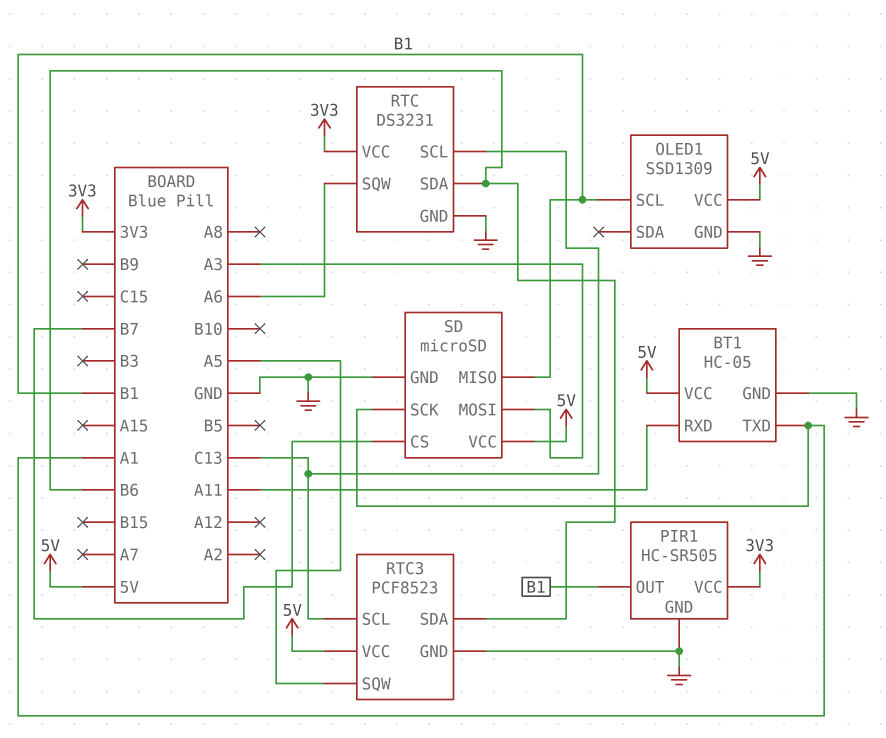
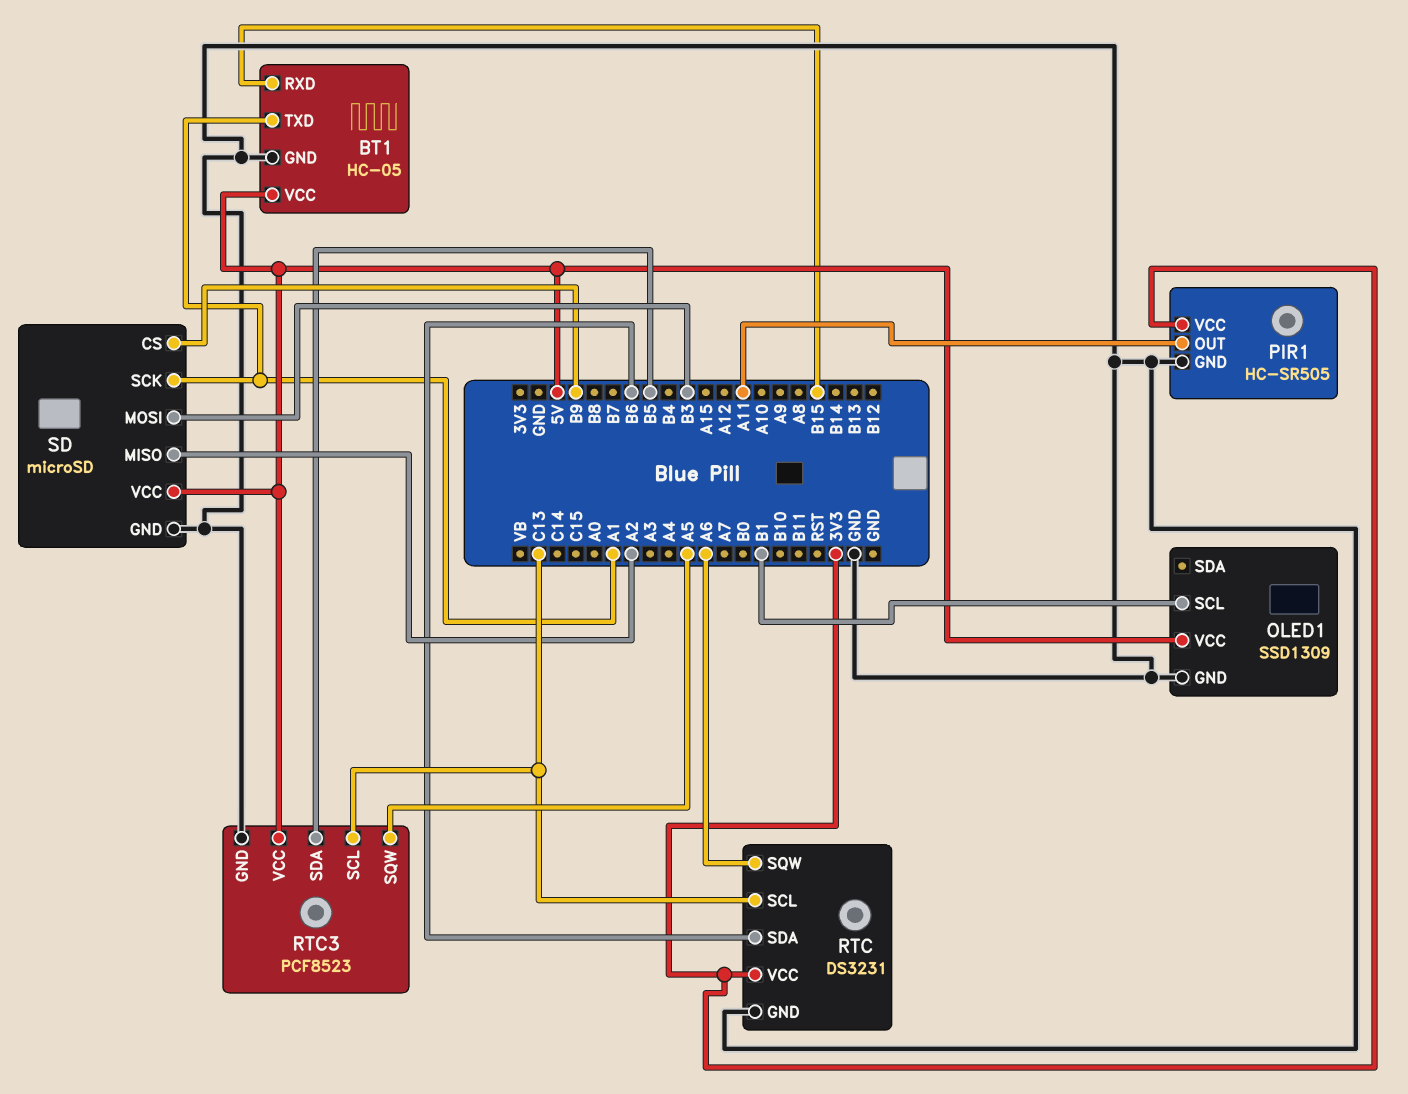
BT1 pin RXD: A11 -> B15
PIR1 pin OUT: B1 -> A11
RTC3 pin SDA: B6 -> B5
SD pin CS: B7 -> B9
SD pin MISO: B1 -> A2
SD pin MOSI: A3 -> B3

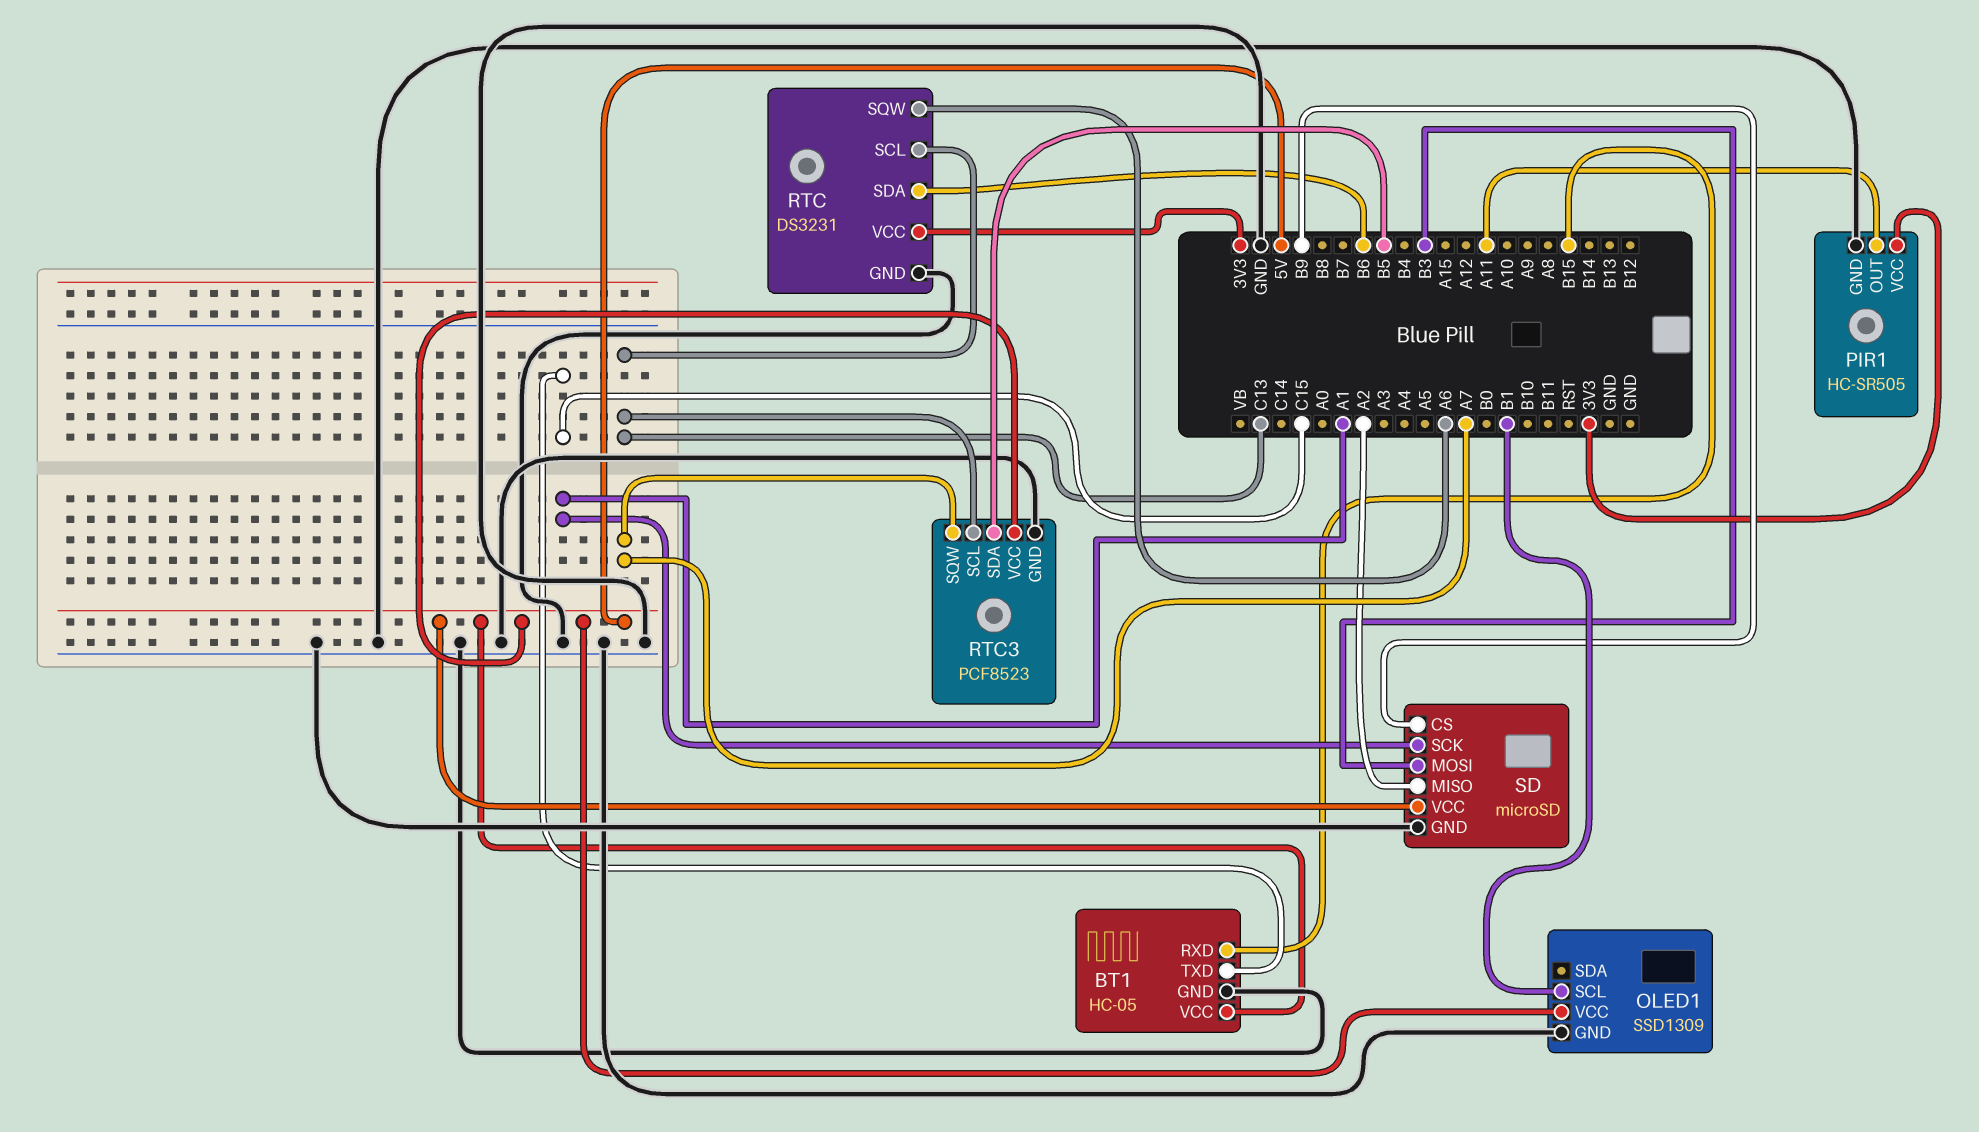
BT1 pin TXD: A1 -> C15
RTC3 pin SQW: A5 -> A7

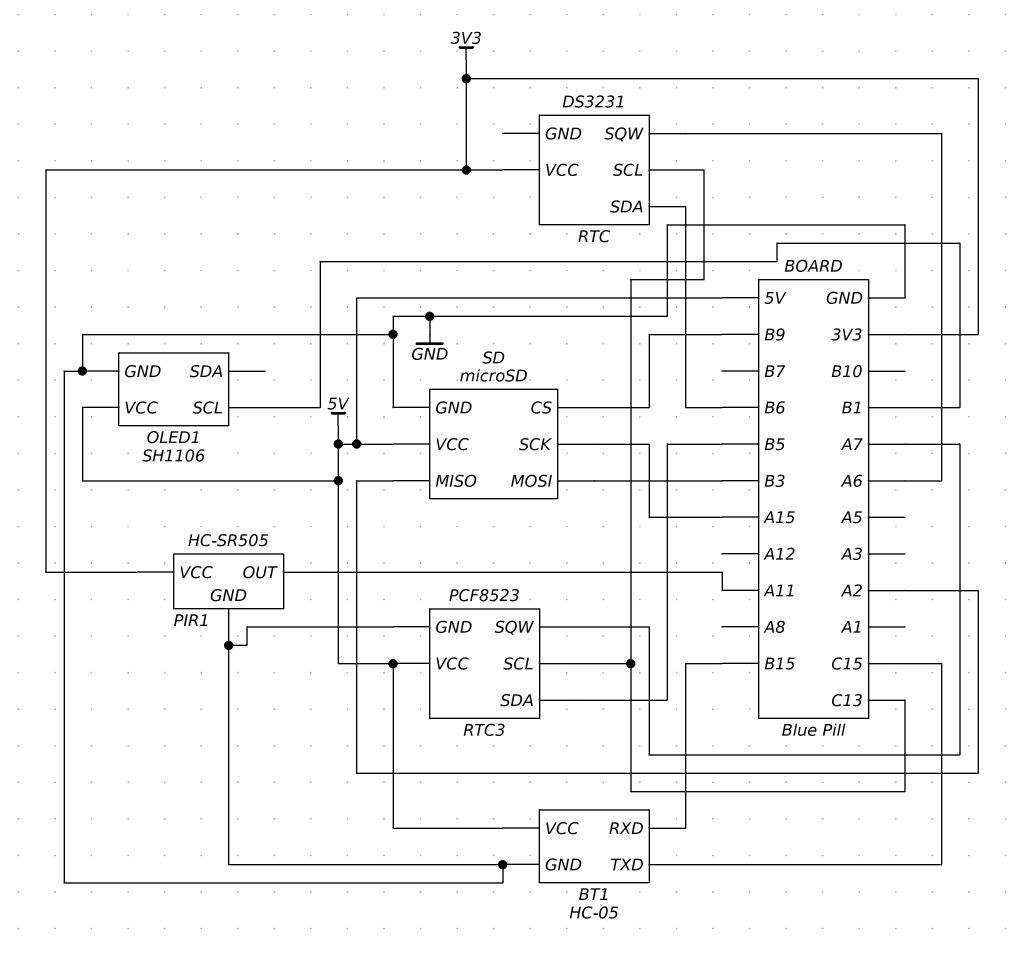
OLED1: SSD1309 -> SH1106
RTC pin GND: GND -> none
SD pin SCK: A1 -> A15

